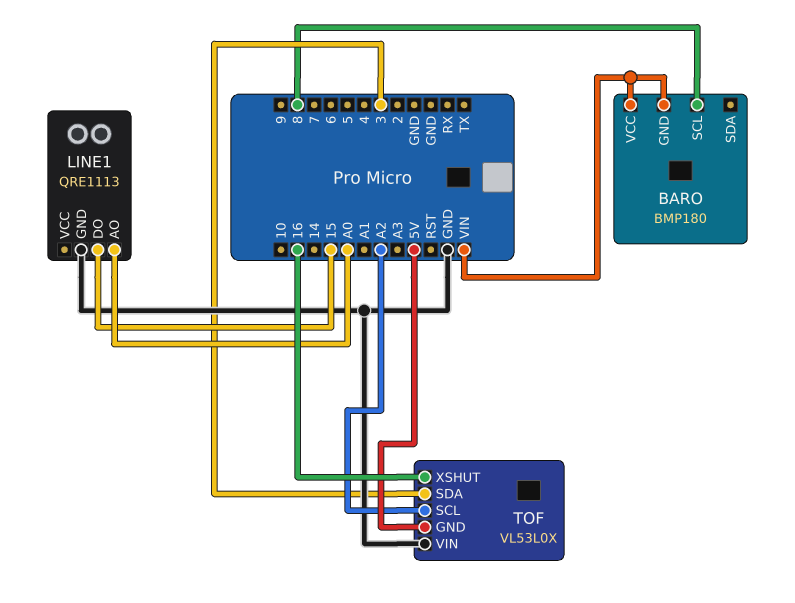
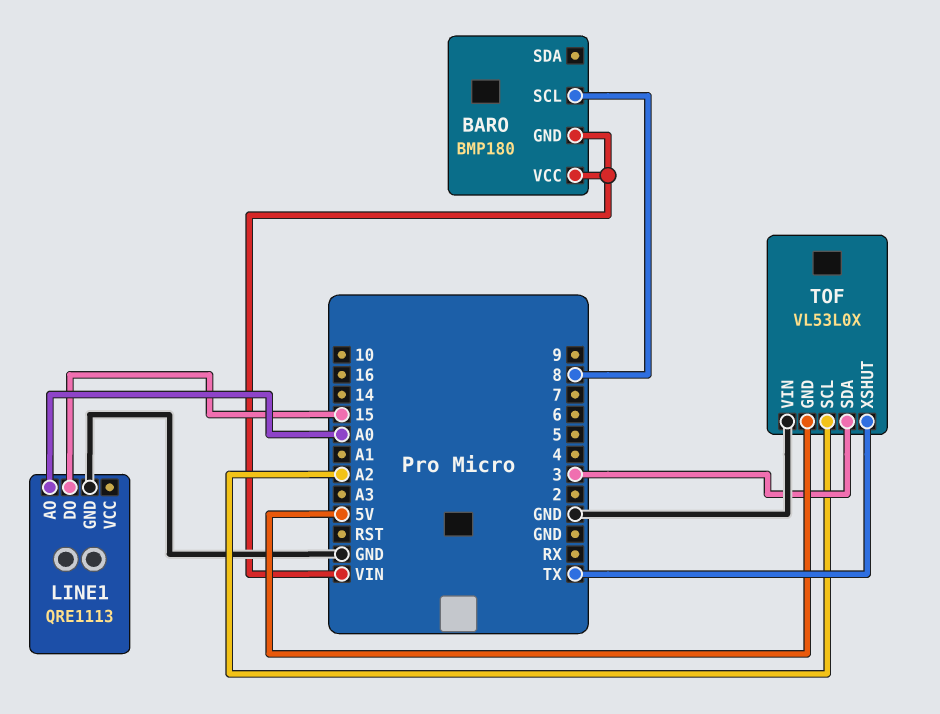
TOF pin XSHUT: 16 -> TX

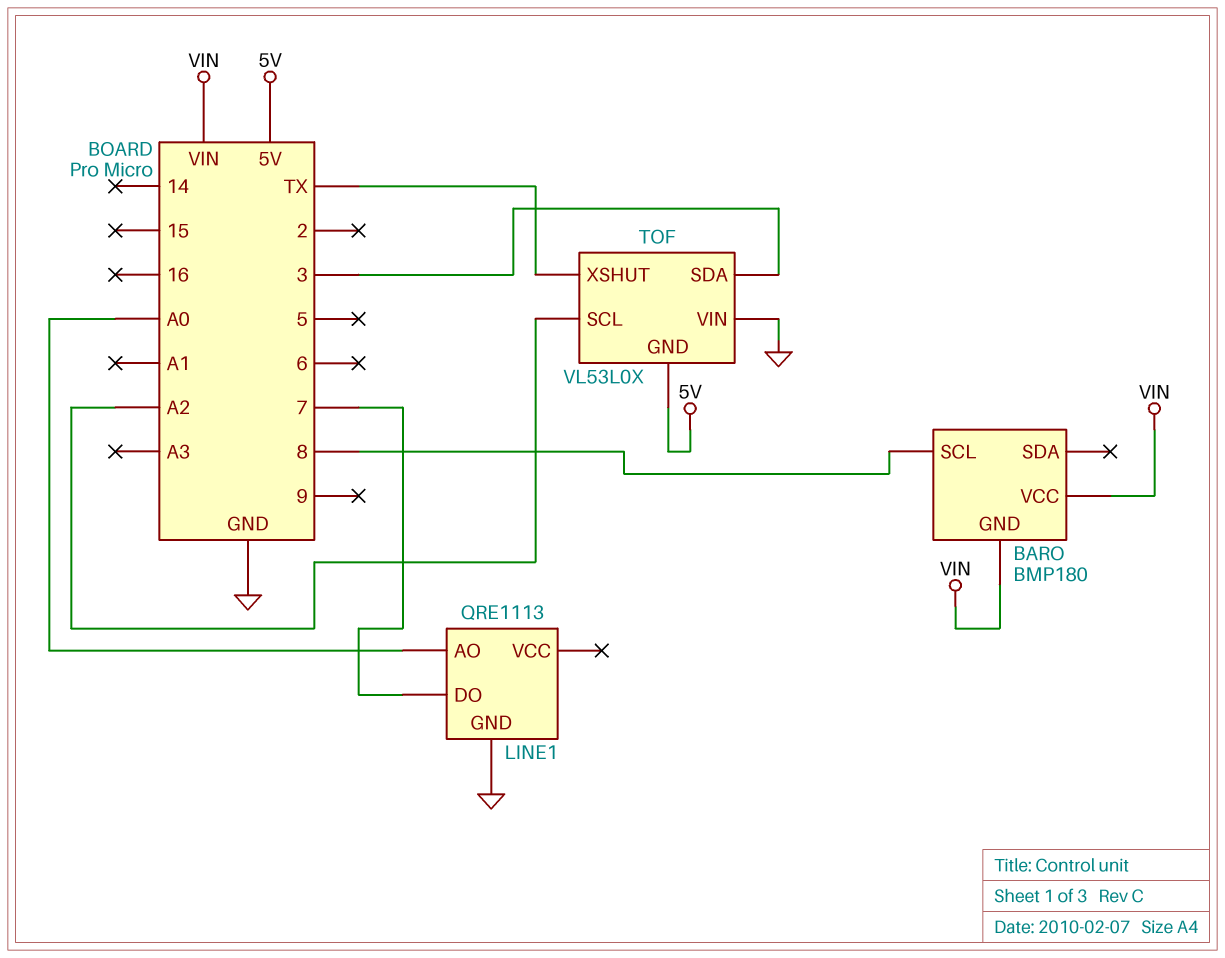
LINE1 pin DO: 15 -> 7

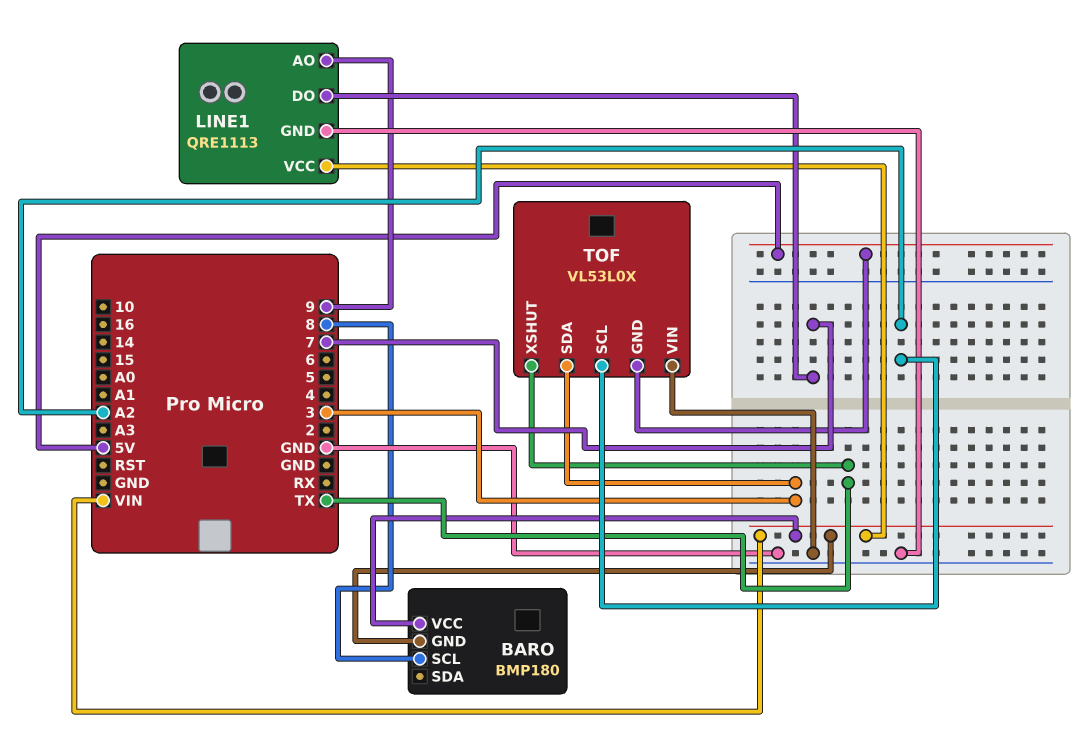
LINE1 pin AO: A0 -> 9
LINE1 pin VCC: none -> VIN

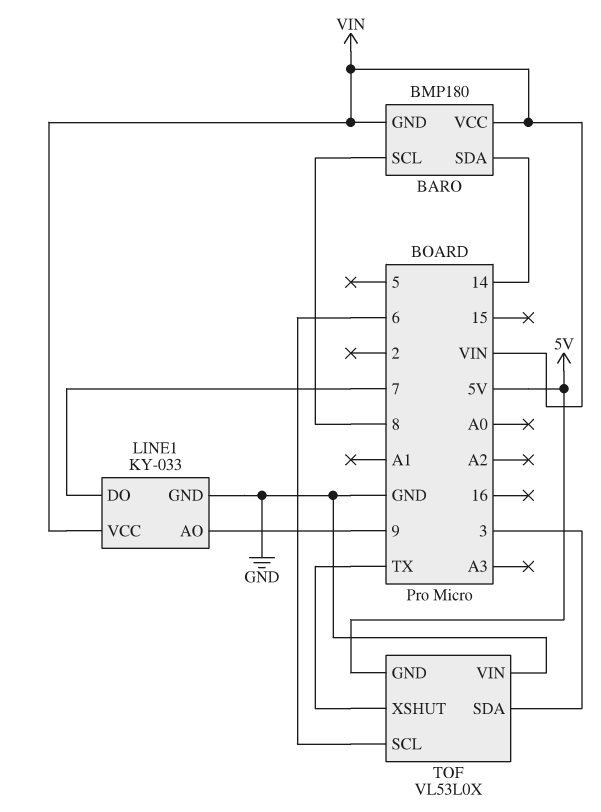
BARO pin SDA: none -> 14
LINE1: QRE1113 -> KY-033
TOF pin SCL: A2 -> 6

